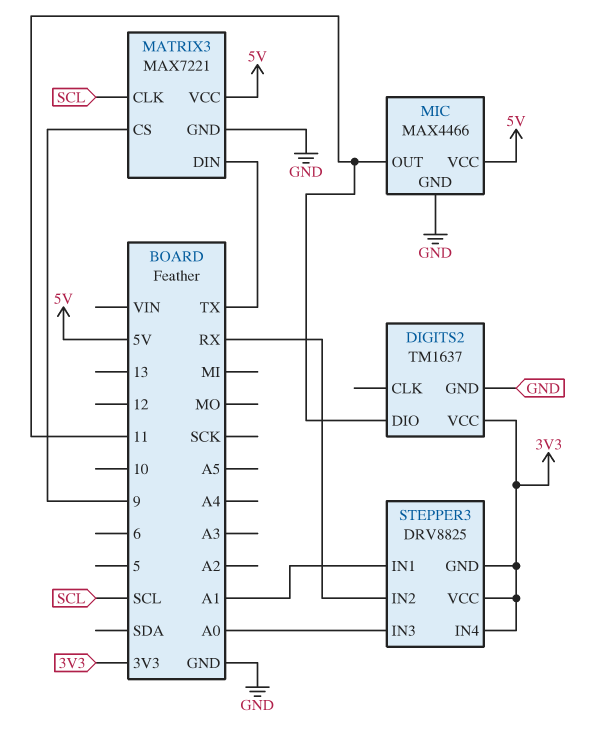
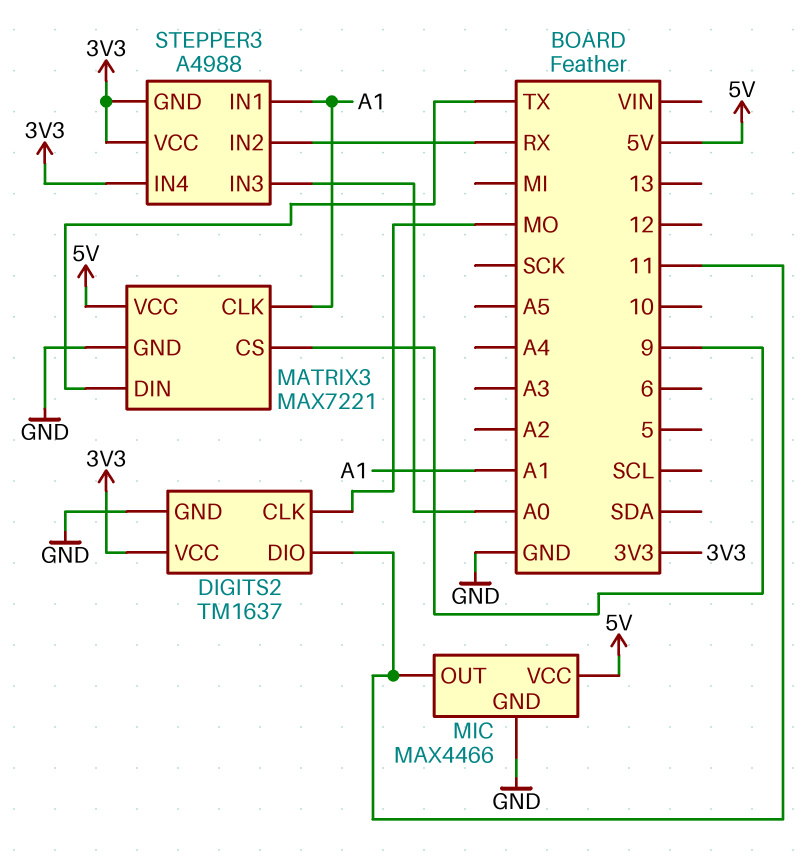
DIGITS2 pin CLK: none -> MO
MATRIX3 pin CLK: SCL -> A1
STEPPER3: DRV8825 -> A4988

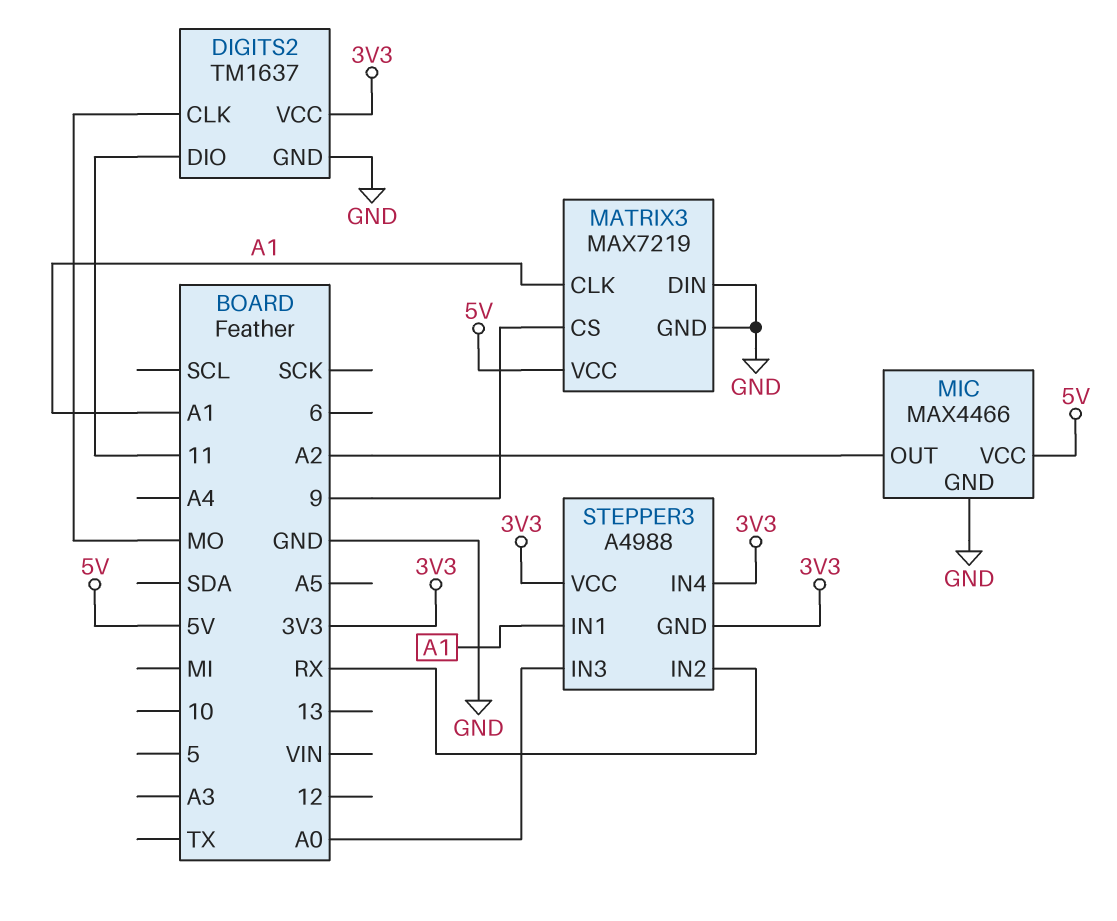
MATRIX3: MAX7221 -> MAX7219
MATRIX3 pin DIN: TX -> GND
MIC pin OUT: 11 -> A2

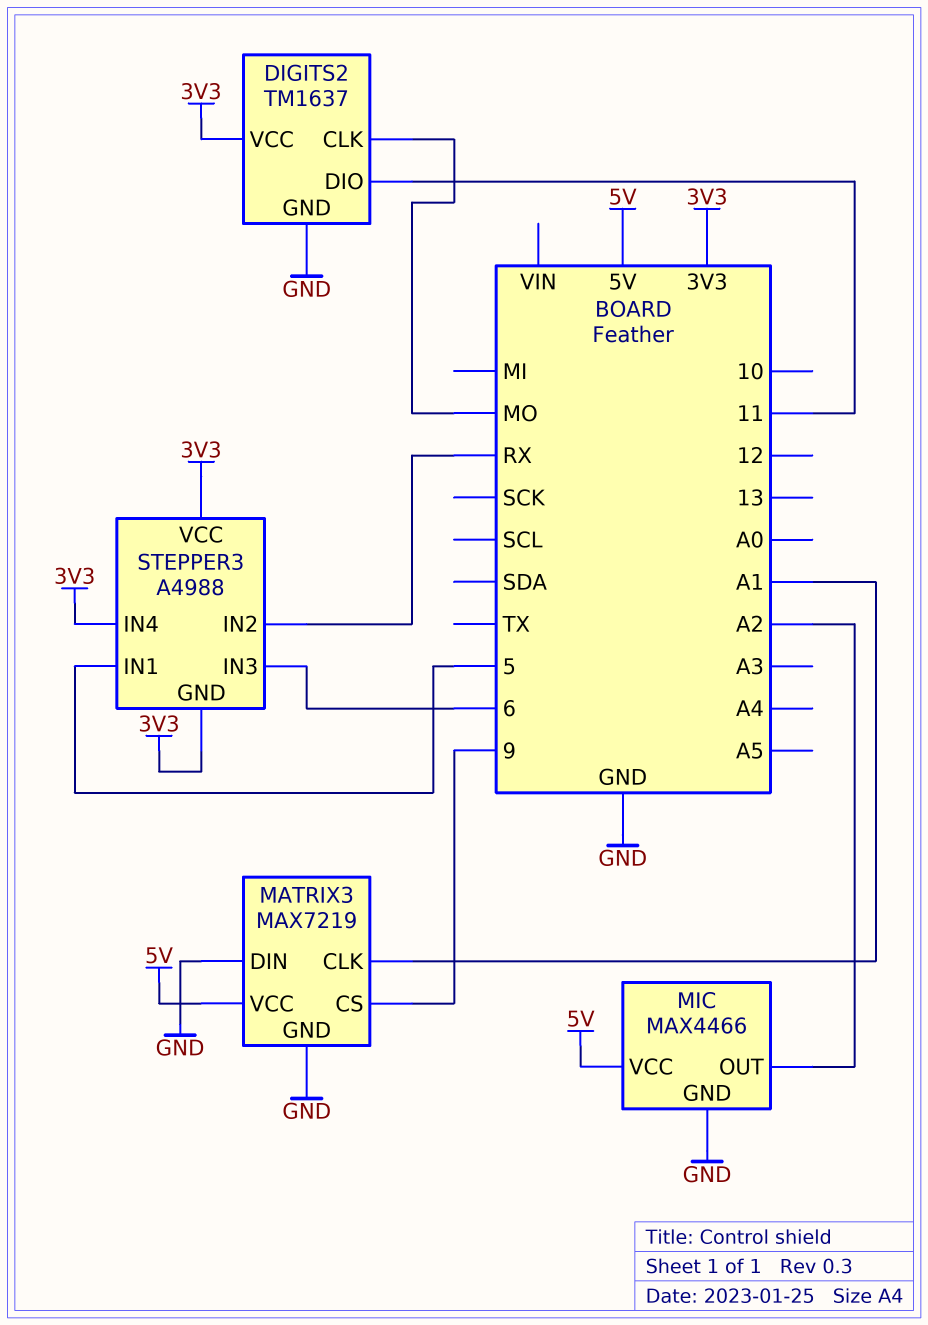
STEPPER3 pin IN1: A1 -> 5
STEPPER3 pin IN3: A0 -> 6

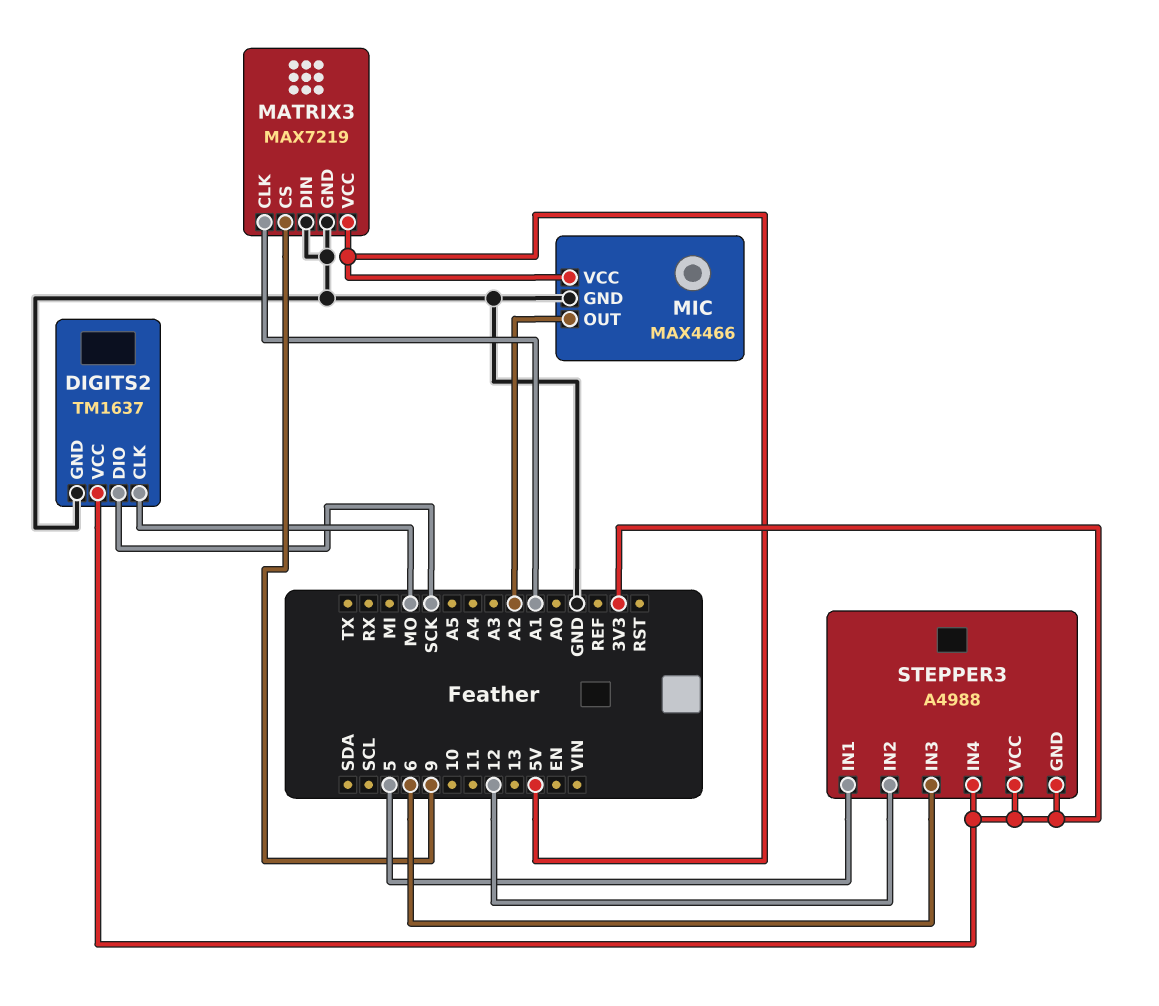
DIGITS2 pin DIO: 11 -> SCK
STEPPER3 pin IN2: RX -> 12

